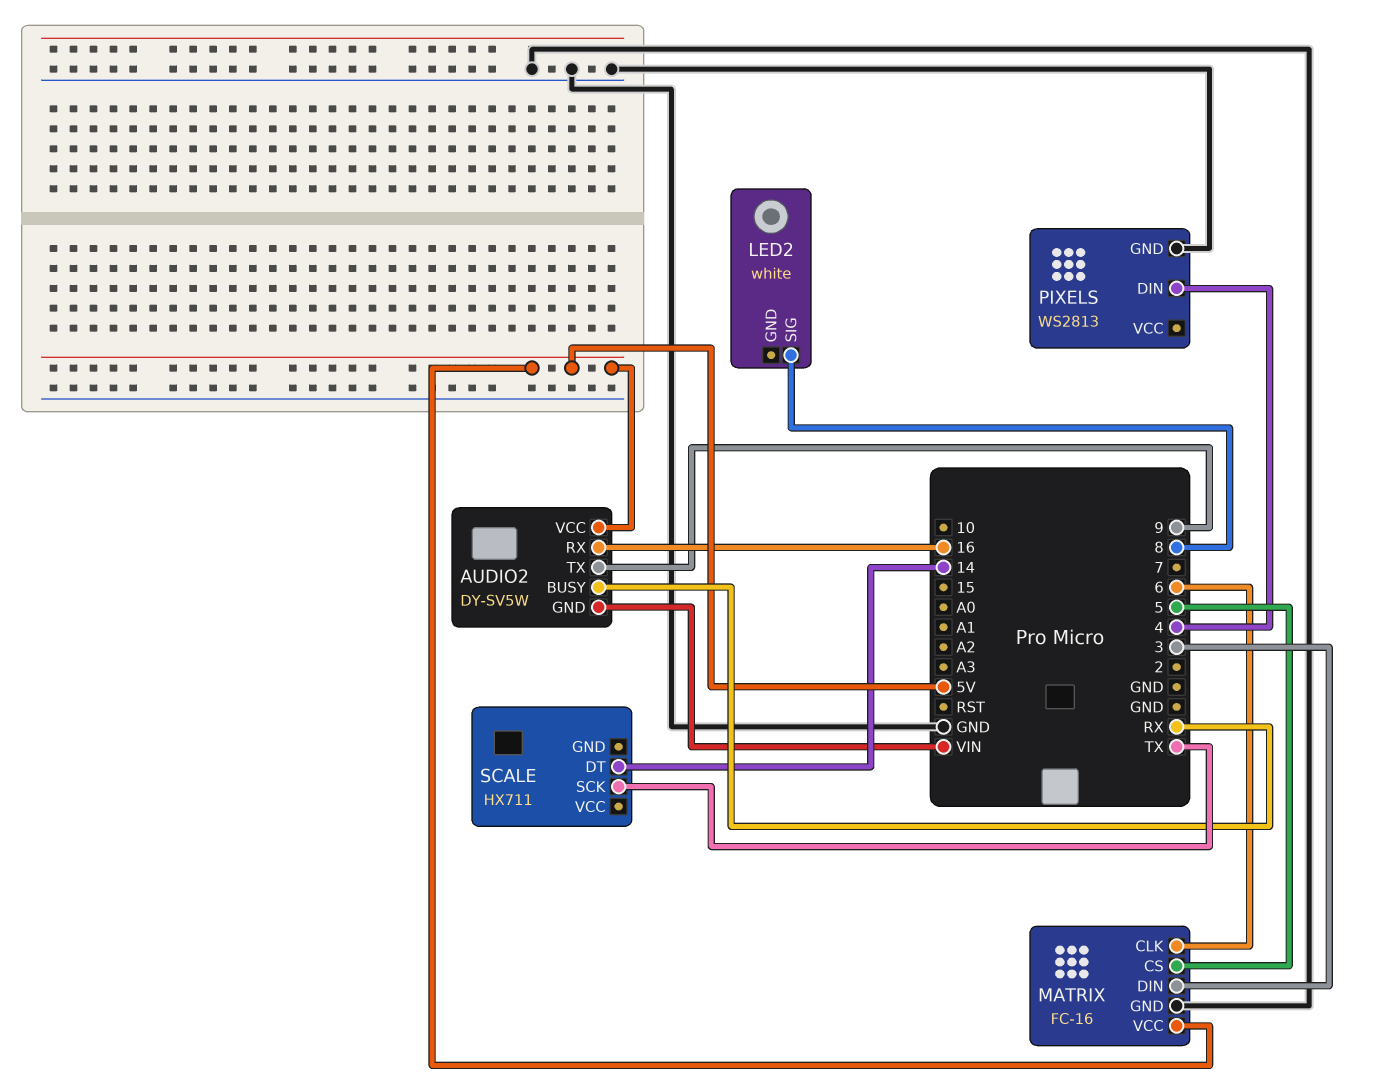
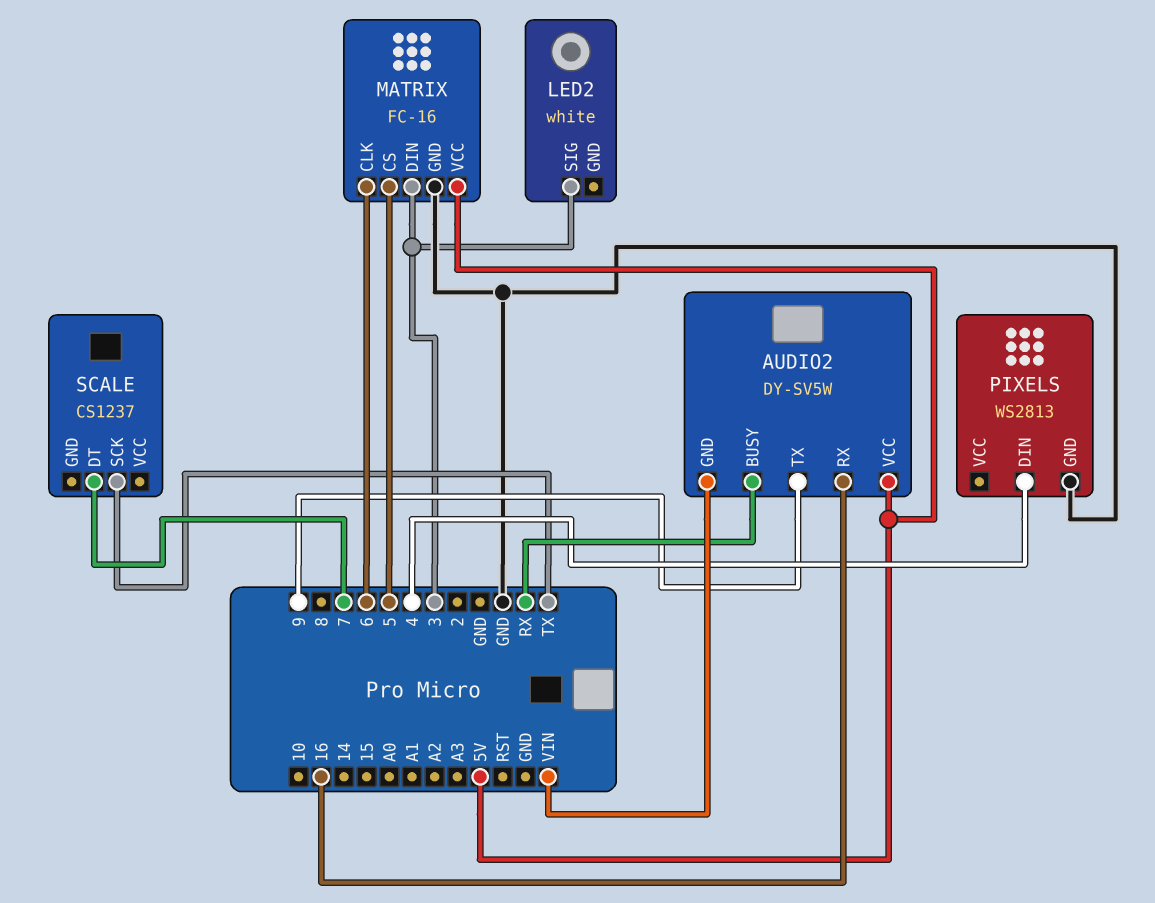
LED2 pin SIG: 8 -> 3
SCALE: HX711 -> CS1237
SCALE pin DT: 14 -> 7

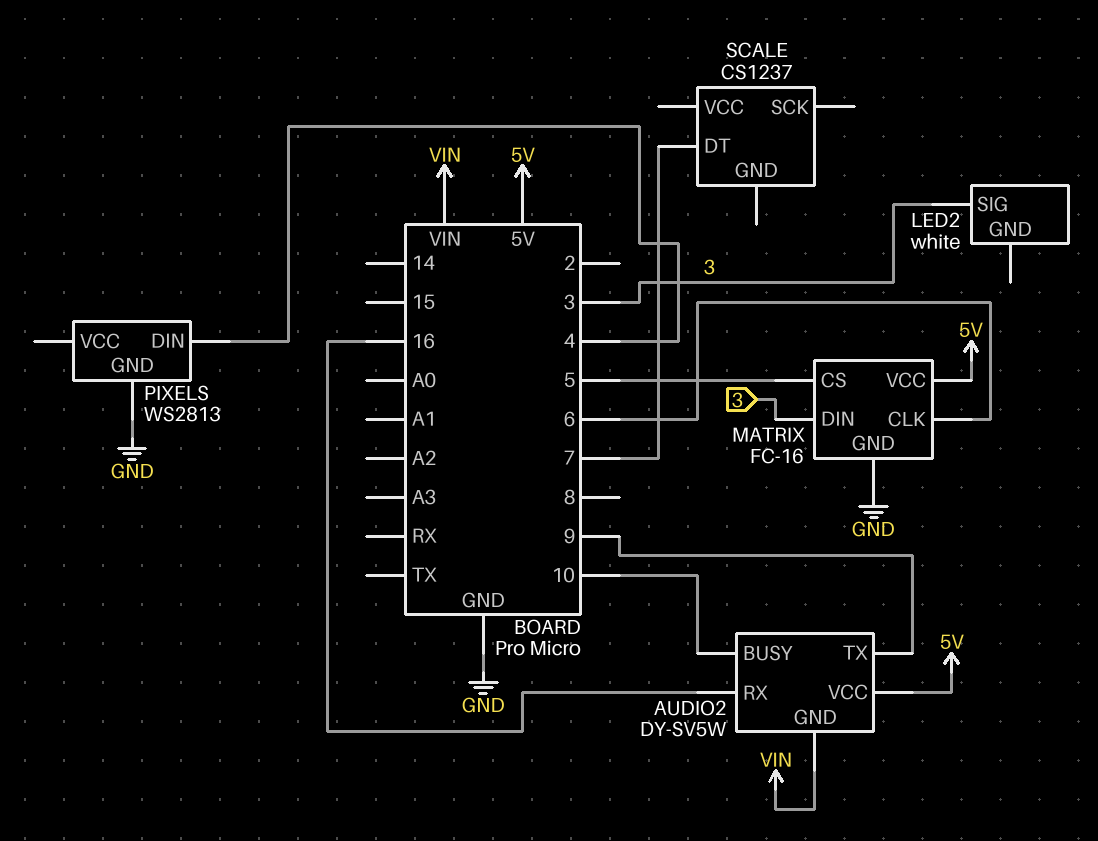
AUDIO2 pin BUSY: RX -> 10
SCALE pin SCK: TX -> none

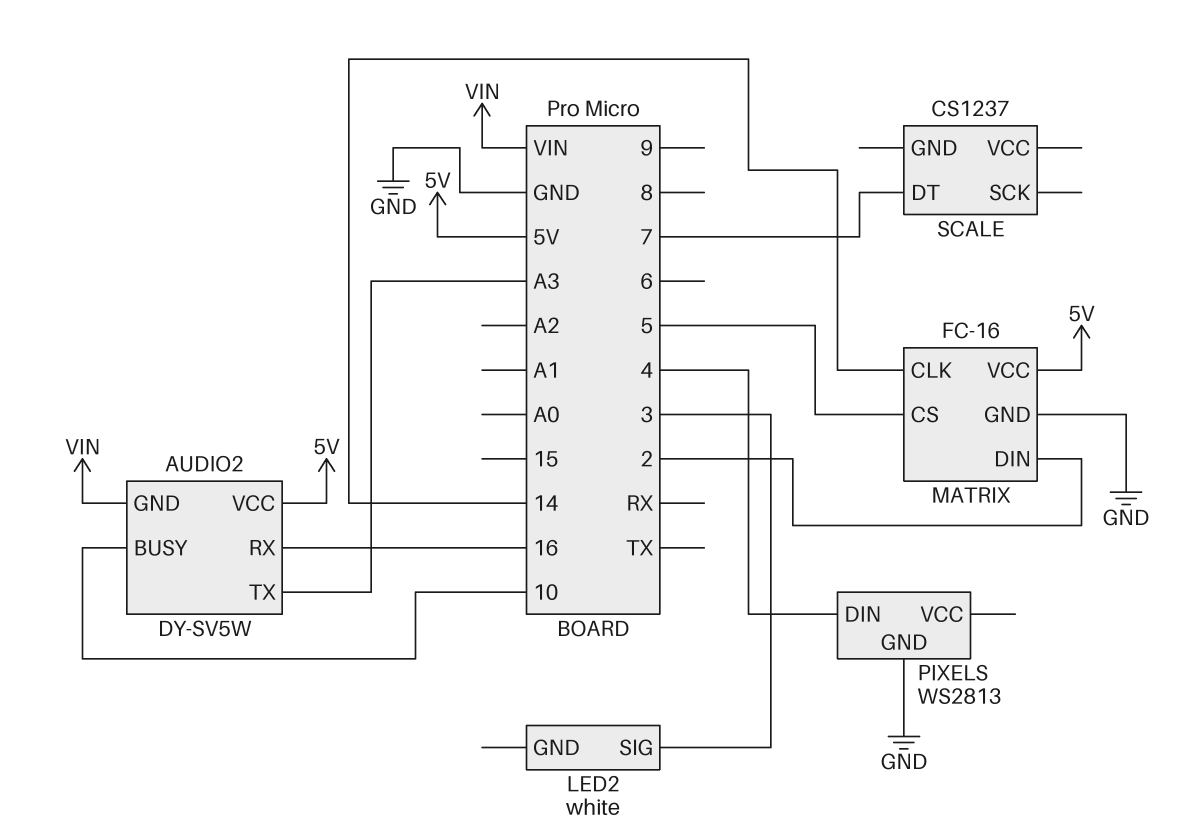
AUDIO2 pin TX: 9 -> A3
MATRIX pin CLK: 6 -> 14
MATRIX pin DIN: 3 -> 2

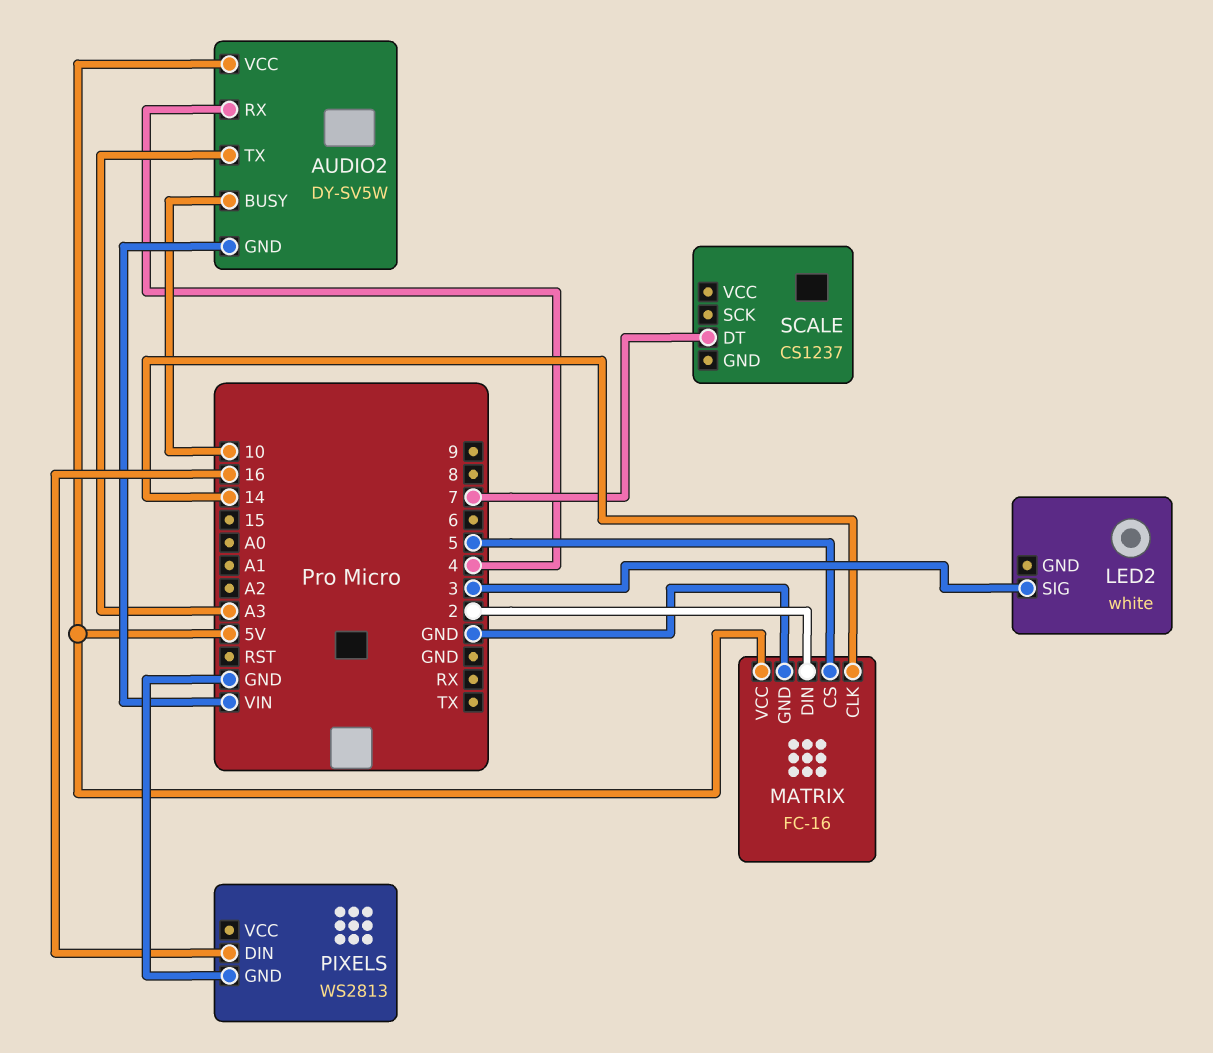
AUDIO2 pin RX: 16 -> 4
PIXELS pin DIN: 4 -> 16

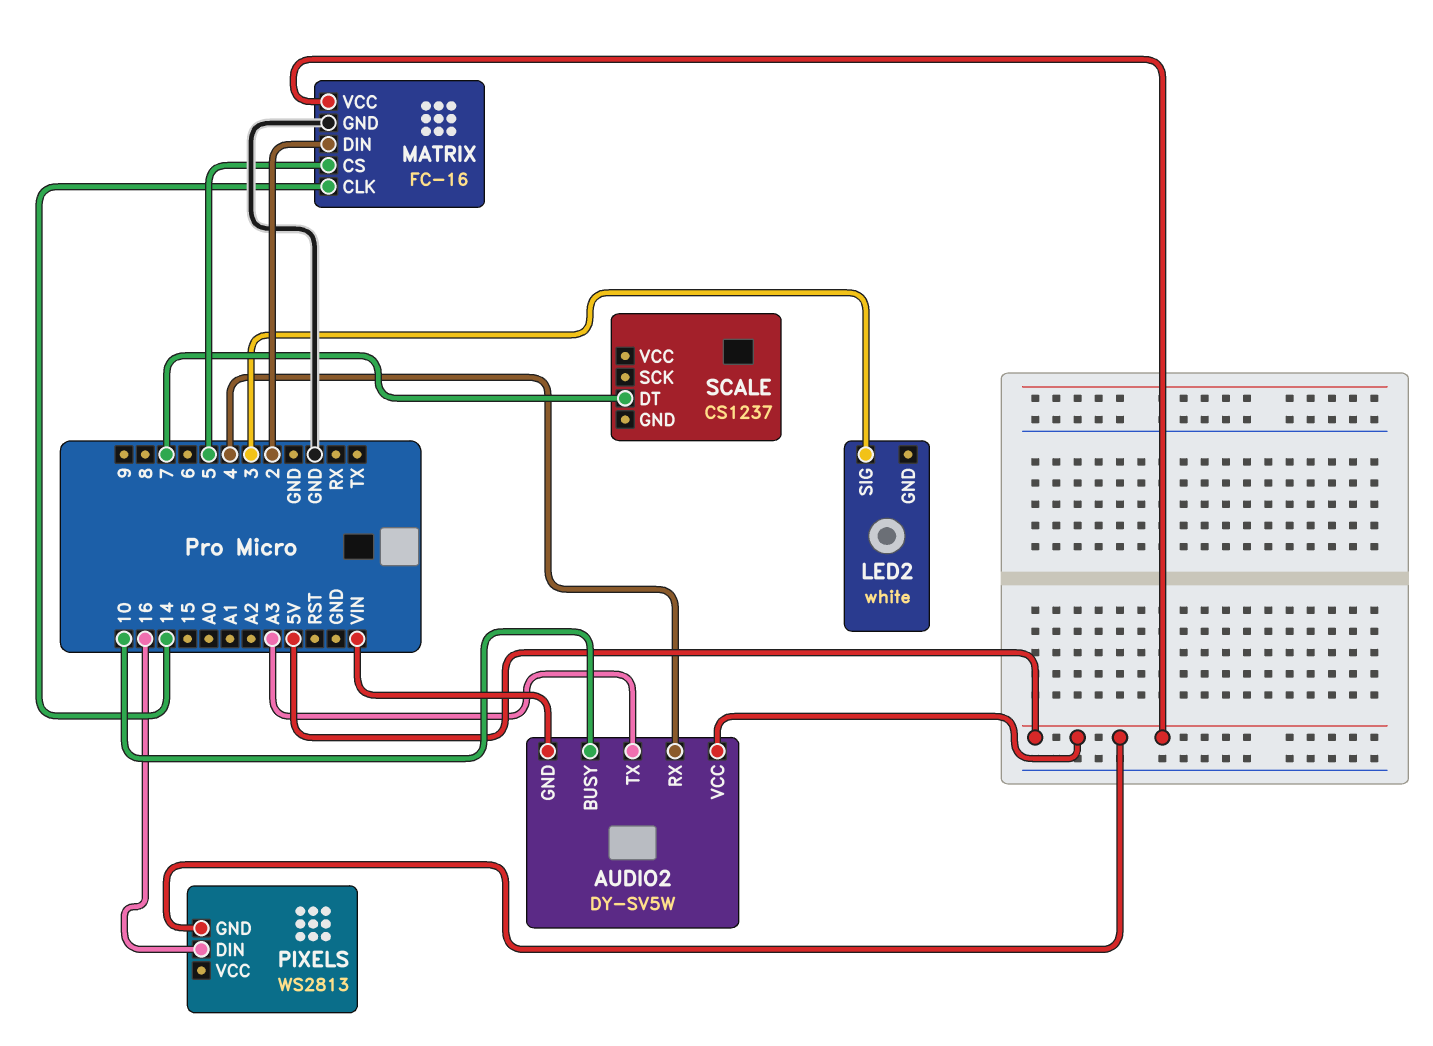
PIXELS pin GND: GND -> 5V

